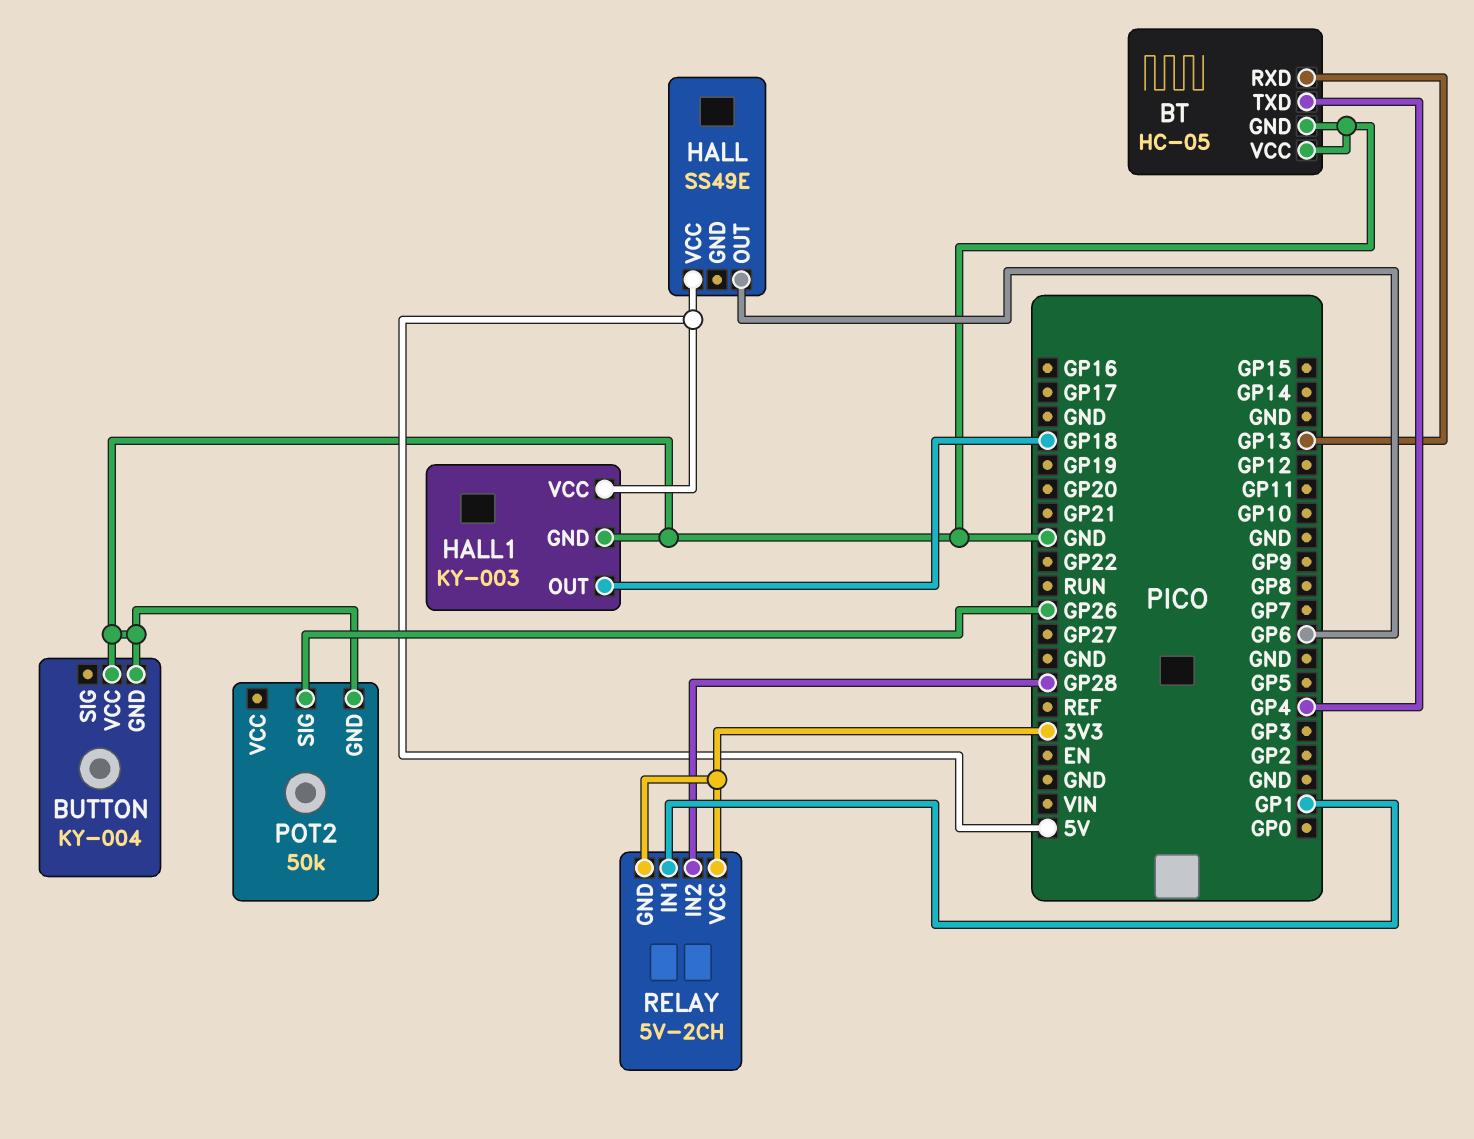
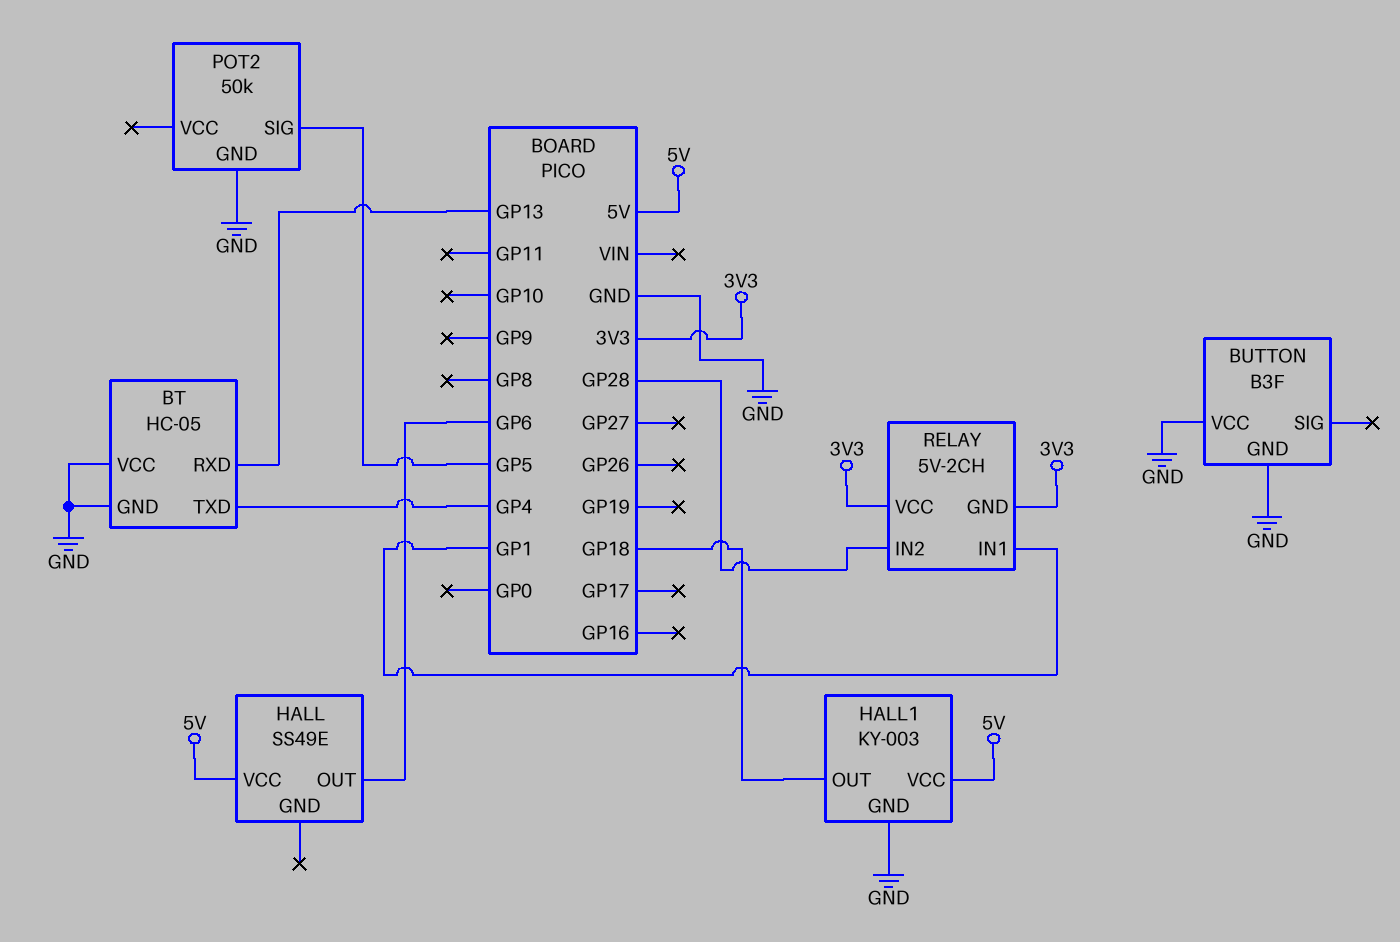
BUTTON: KY-004 -> B3F
POT2 pin SIG: GP26 -> GP5

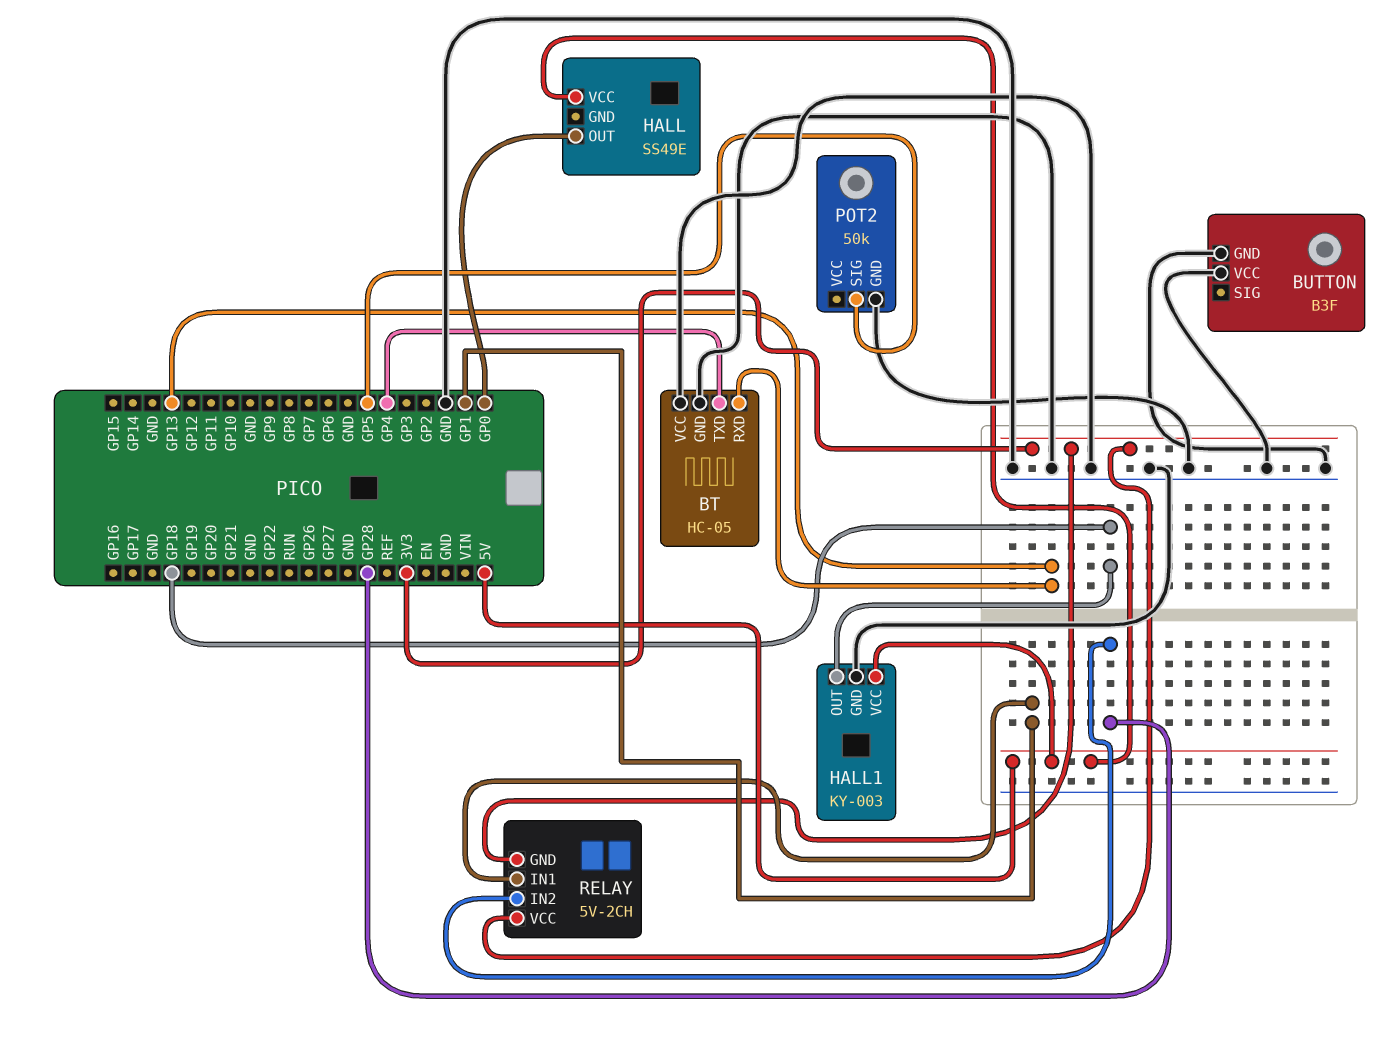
HALL pin OUT: GP6 -> GP0

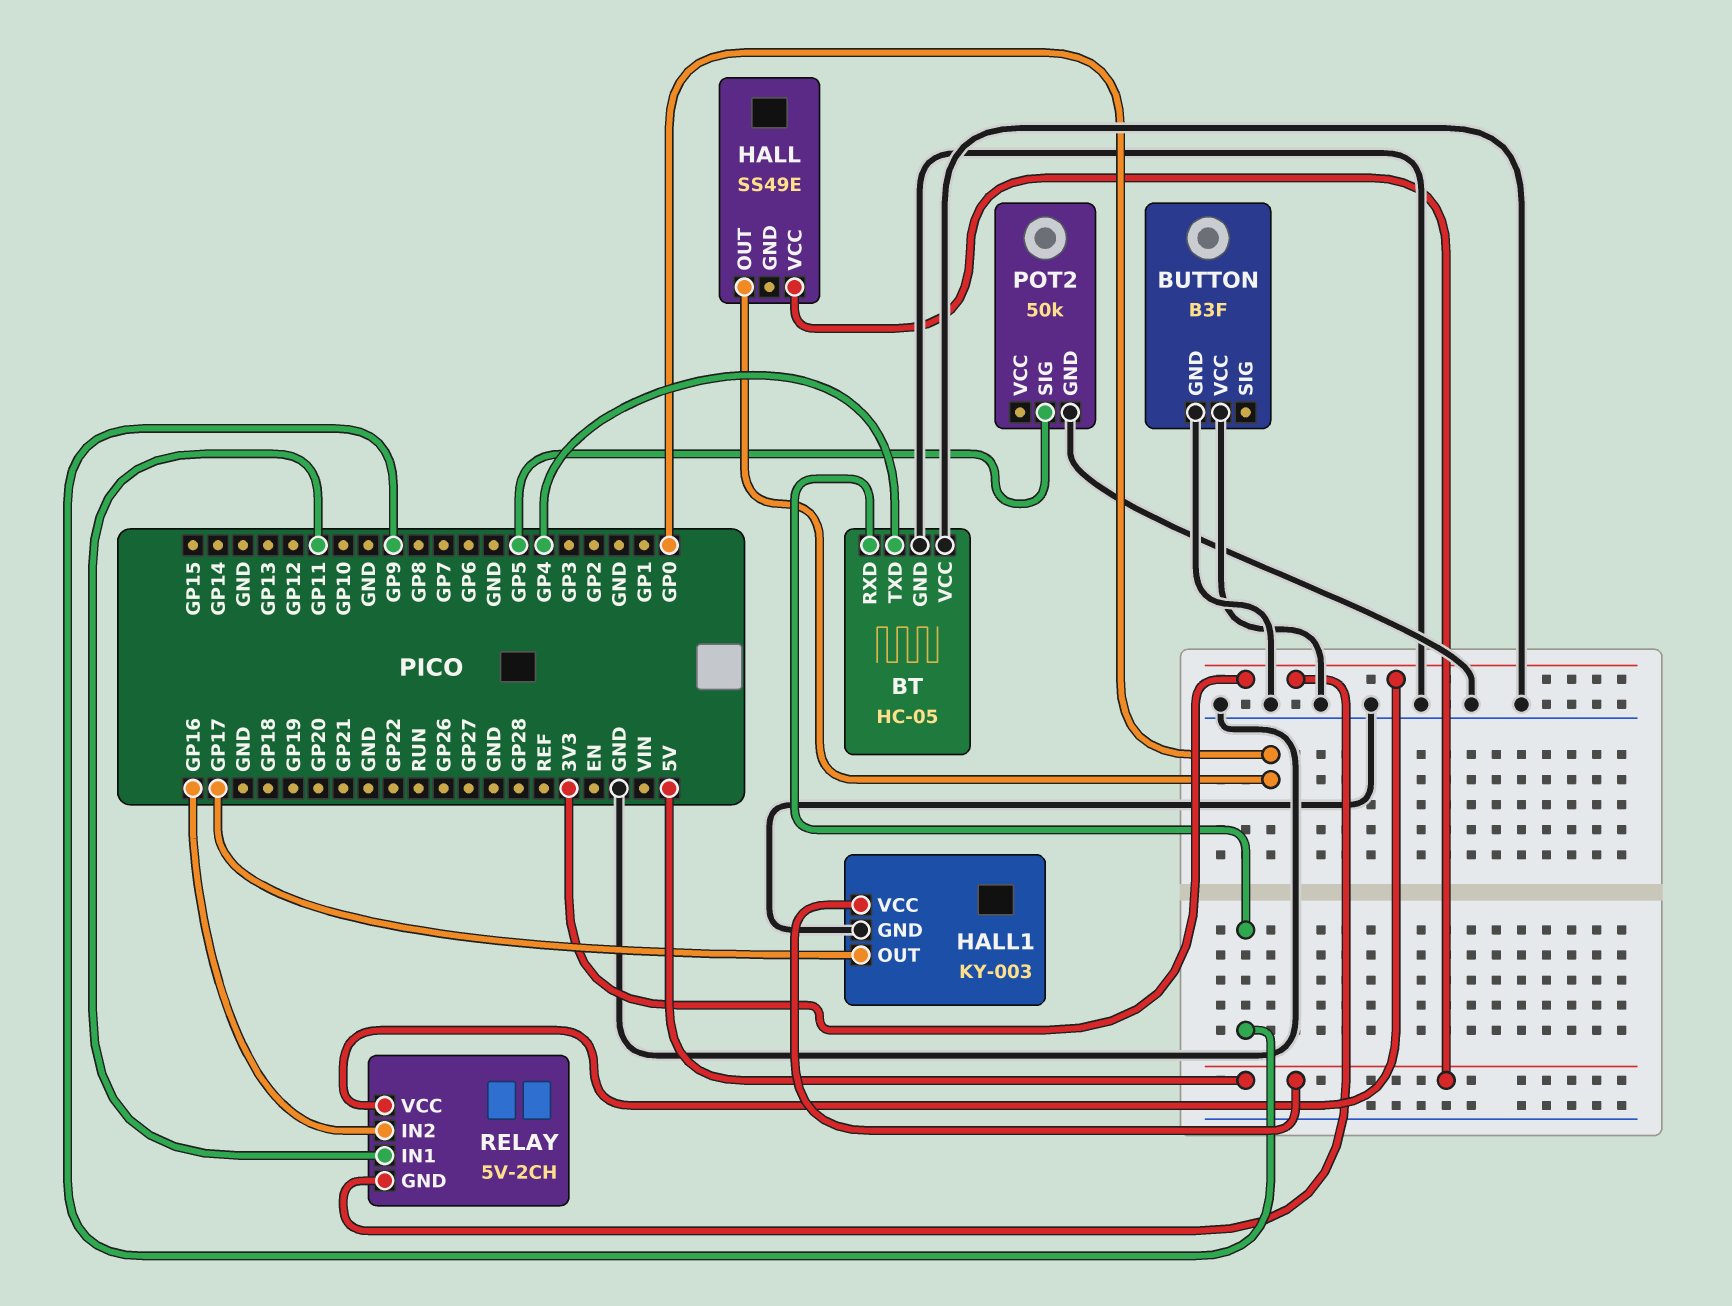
BT pin RXD: GP13 -> GP9
HALL1 pin OUT: GP18 -> GP17
RELAY pin IN1: GP1 -> GP11
RELAY pin IN2: GP28 -> GP16

